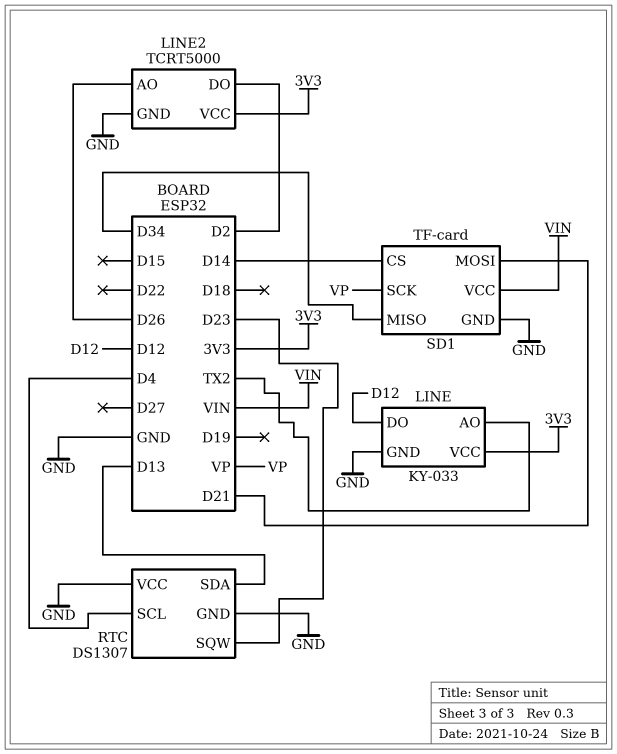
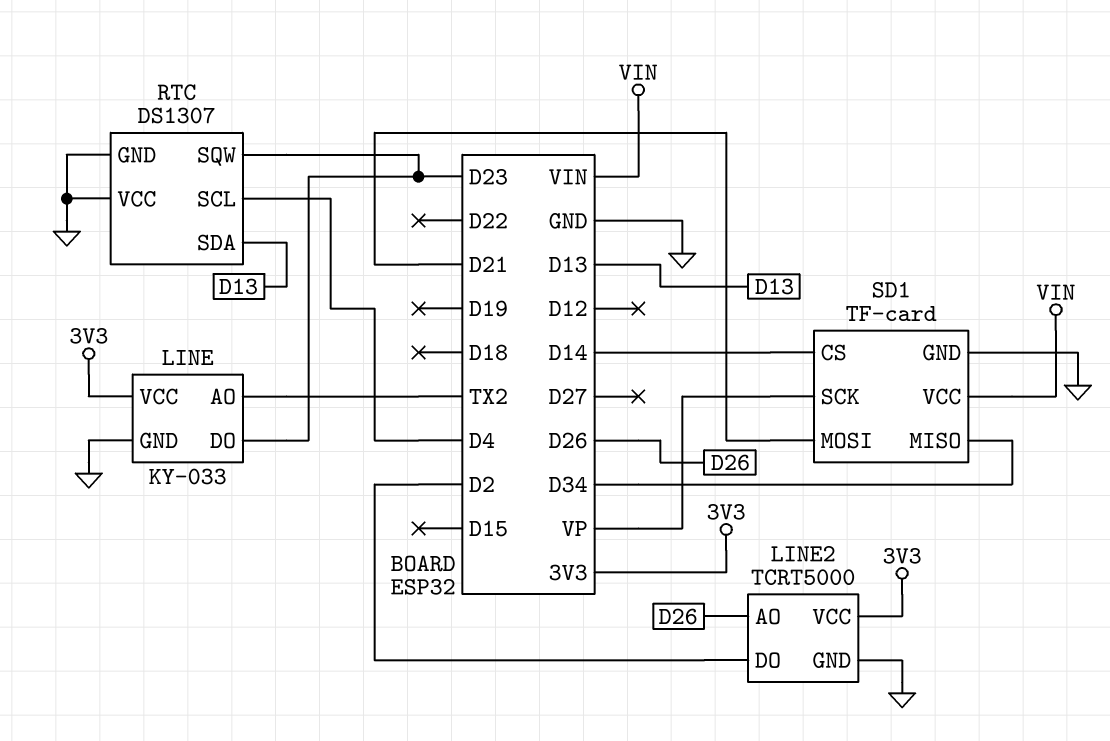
LINE pin DO: D12 -> D23

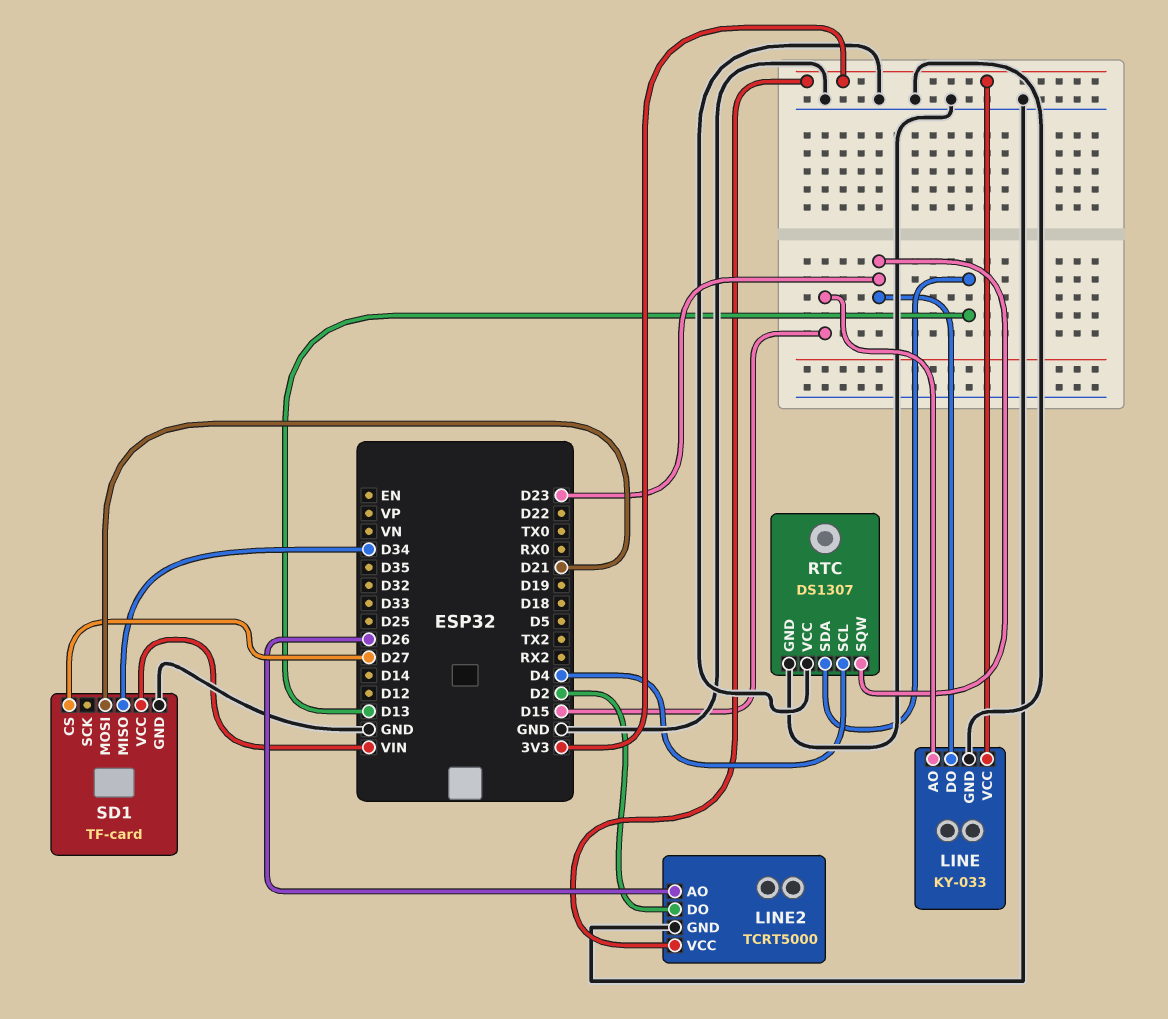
LINE pin AO: TX2 -> D15
SD1 pin CS: D14 -> D27
SD1 pin SCK: VP -> none

